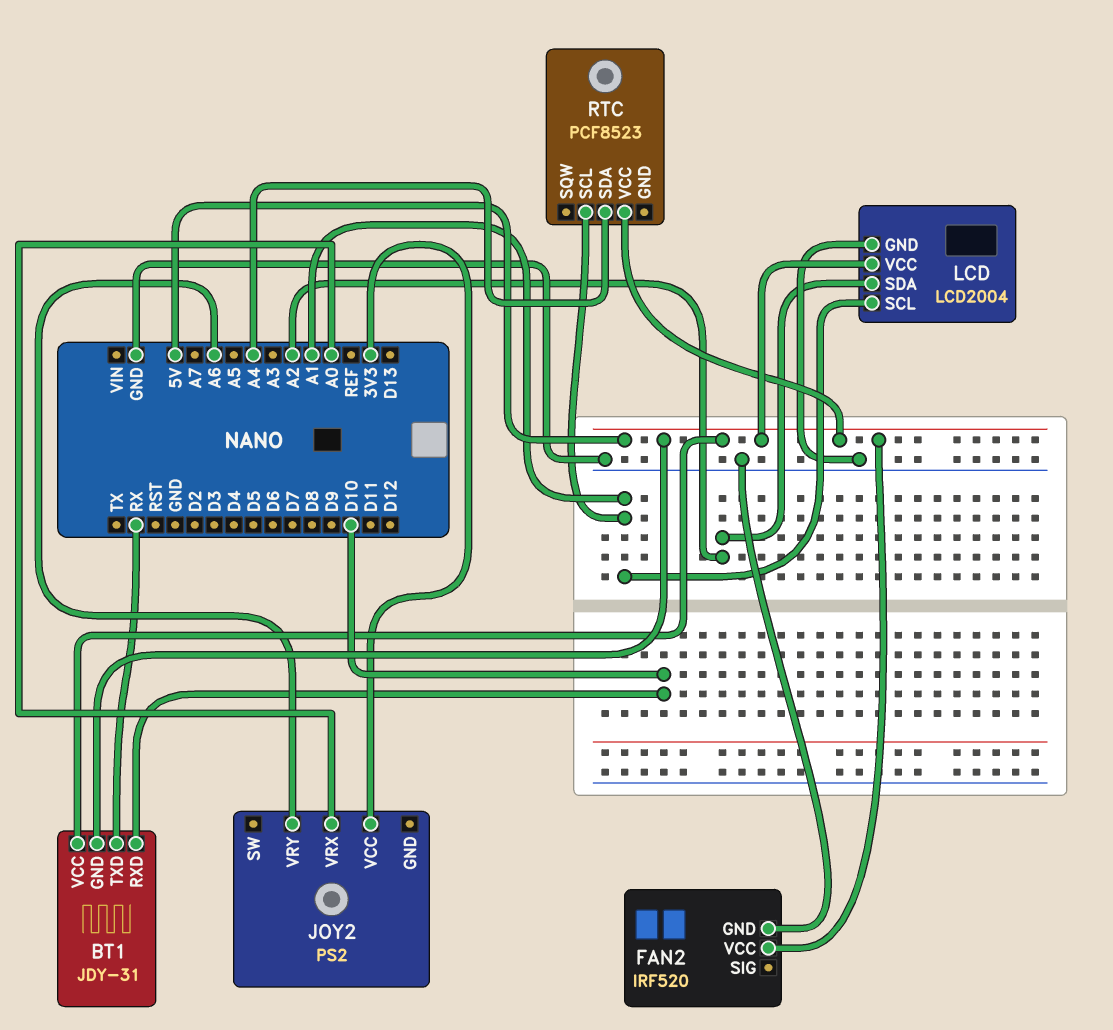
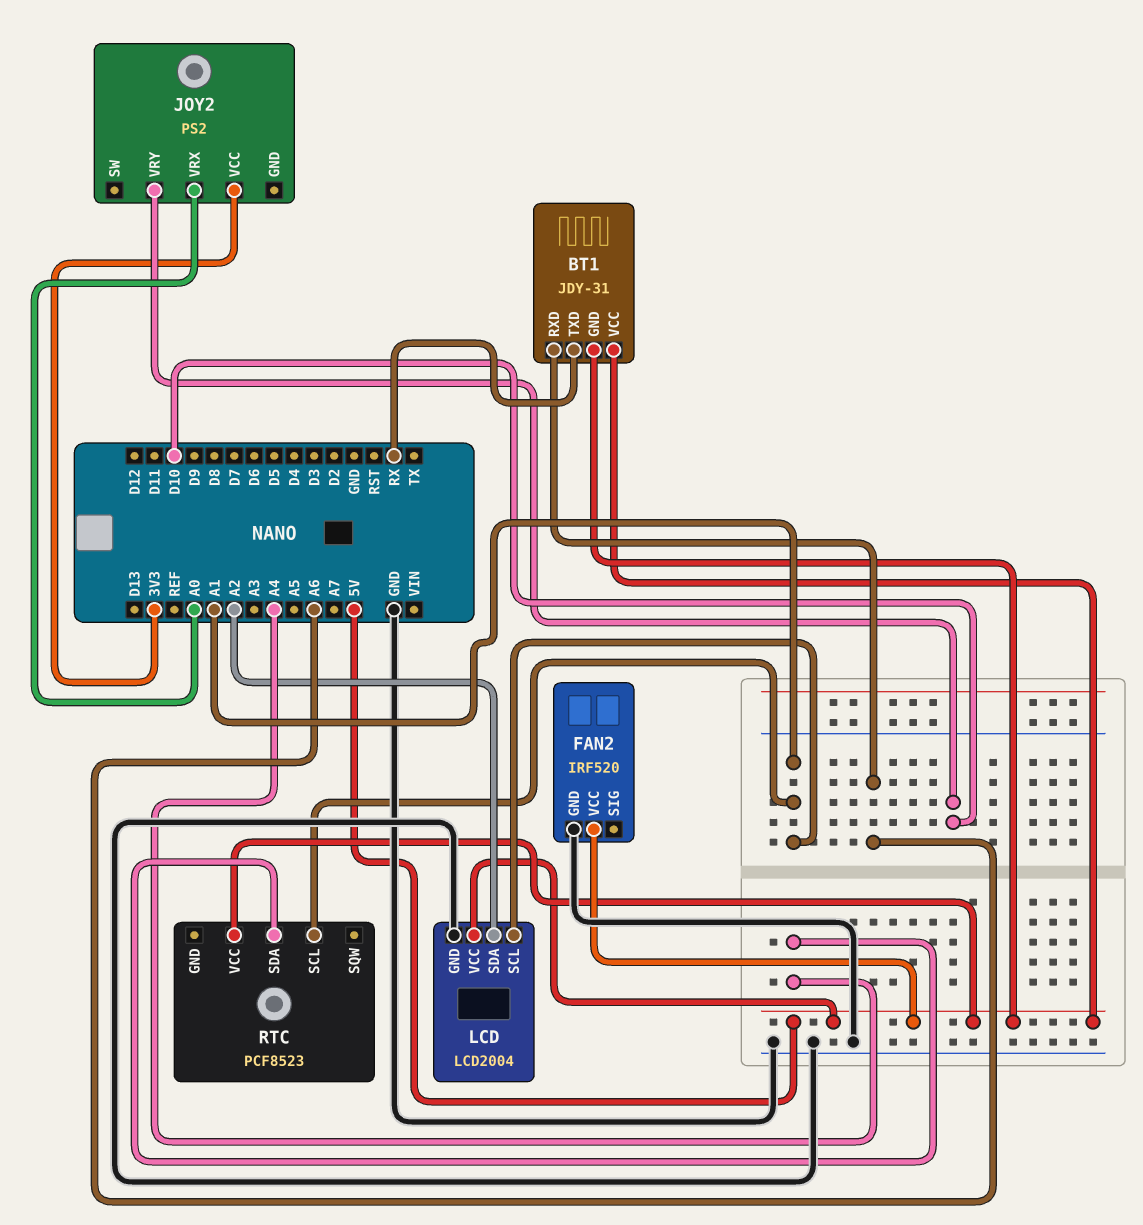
BT1 pin RXD: D10 -> A6
JOY2 pin VRY: A6 -> D10

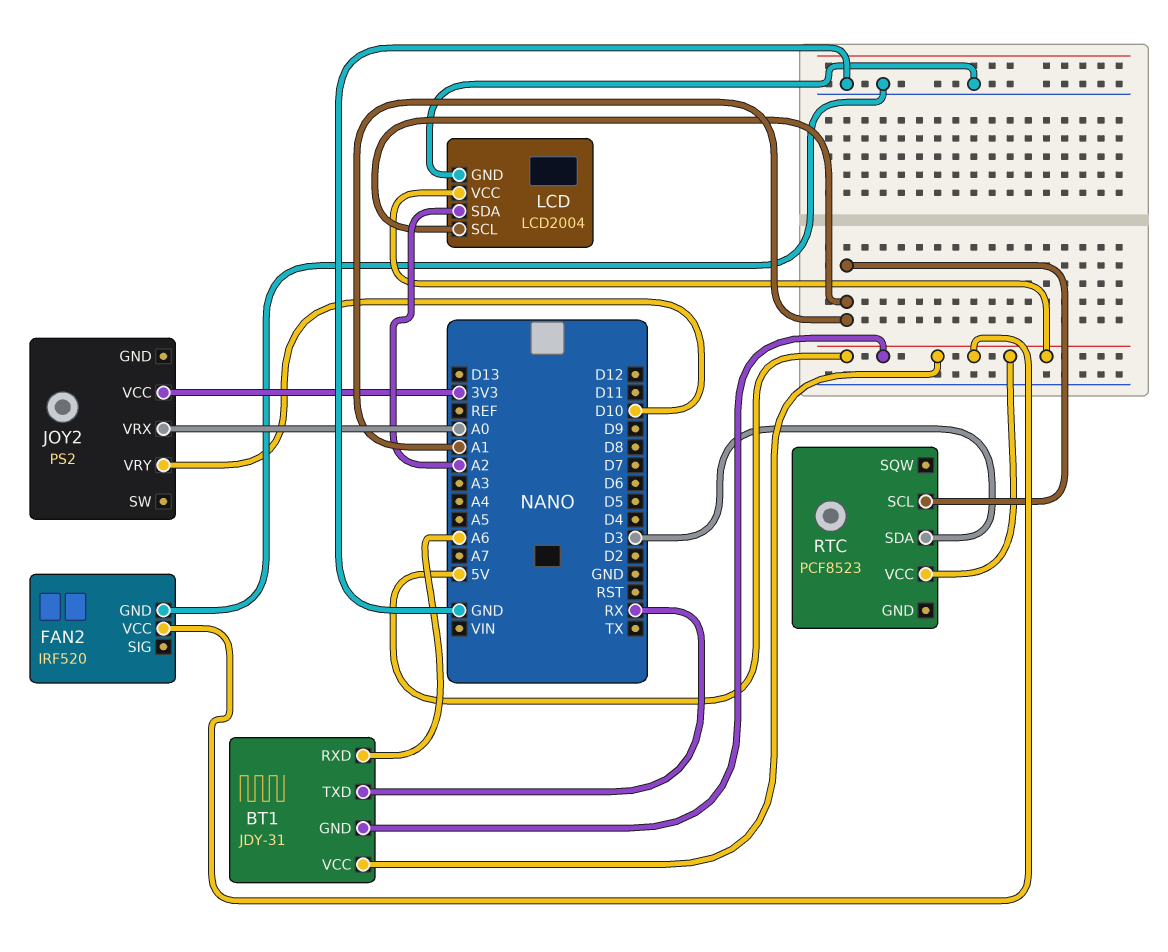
RTC pin SDA: A4 -> D3

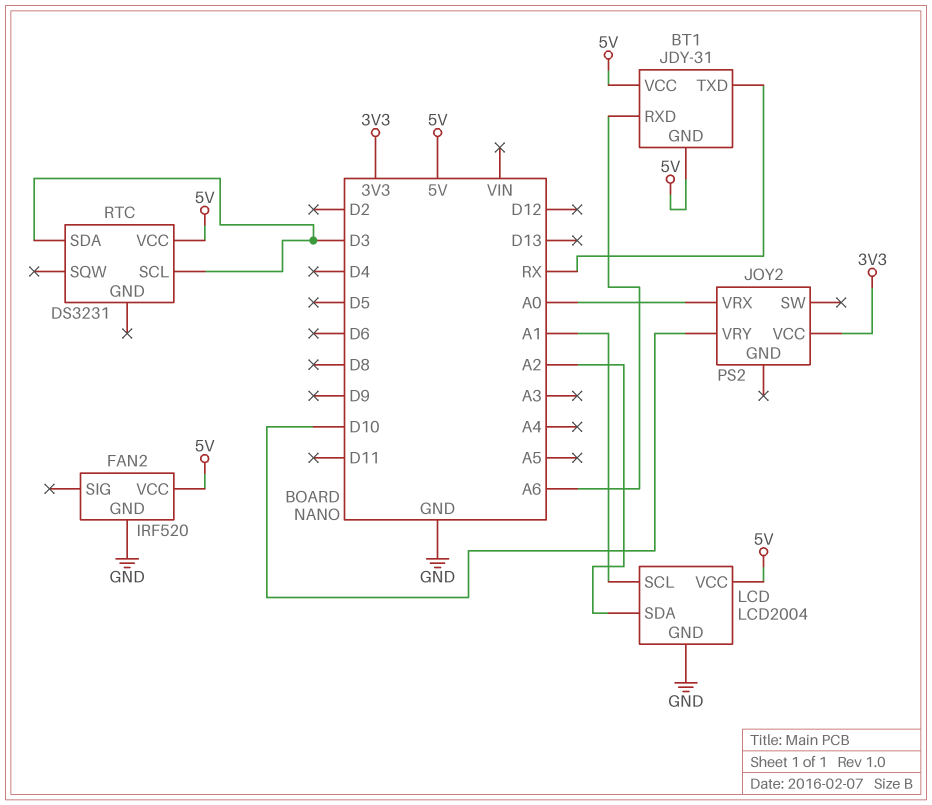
RTC: PCF8523 -> DS3231
RTC pin SCL: A1 -> D3

